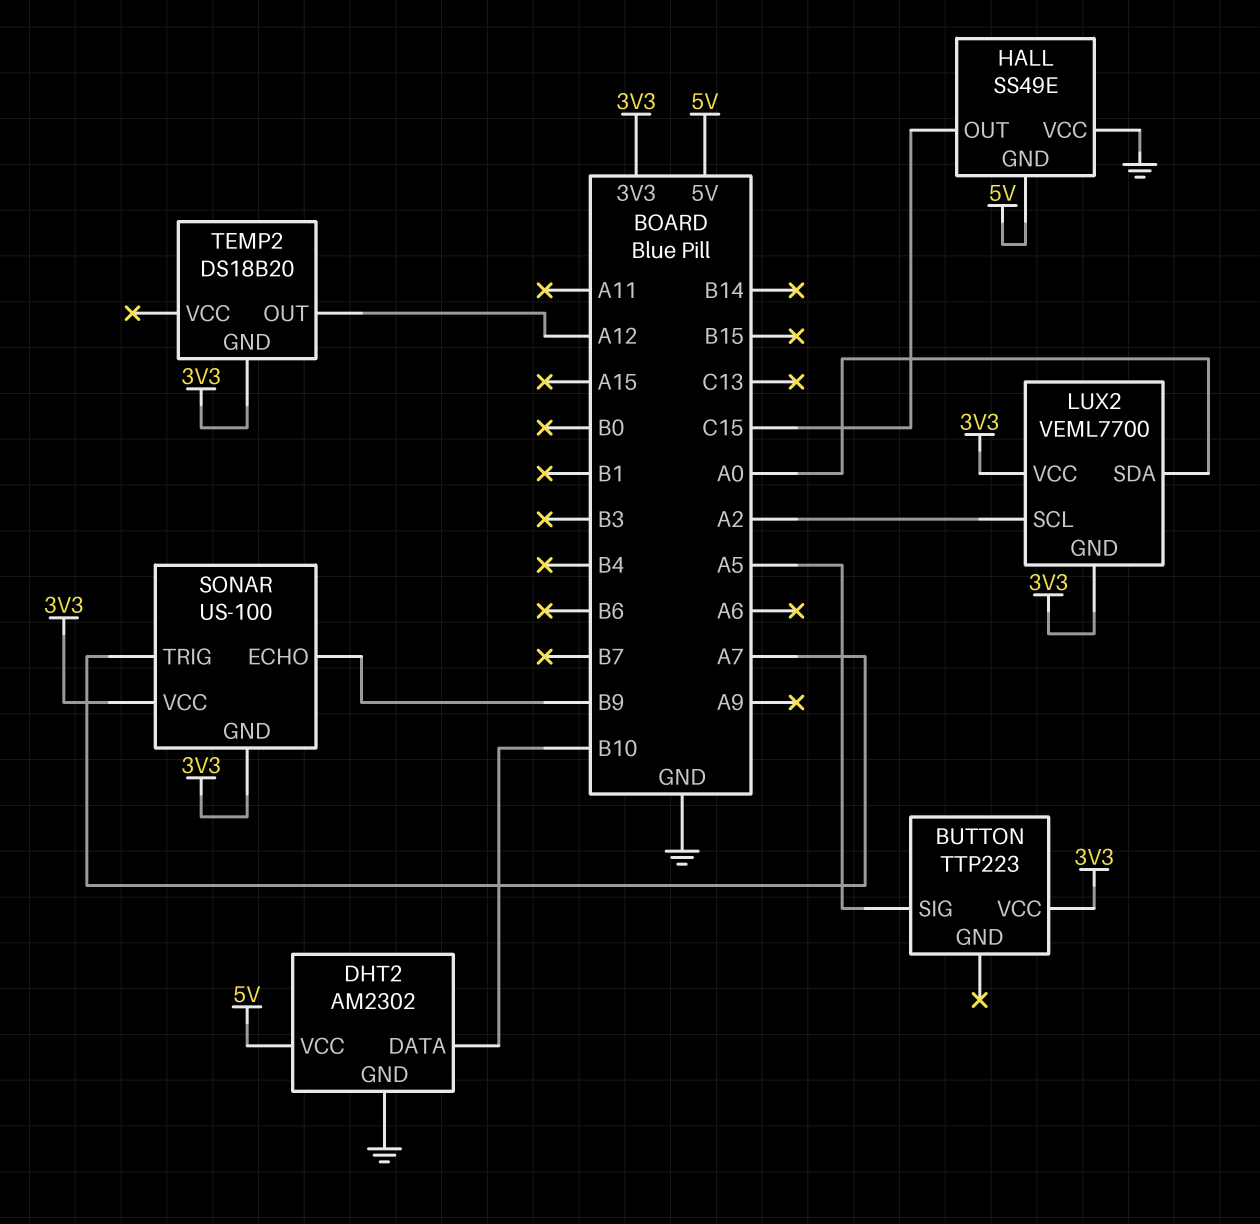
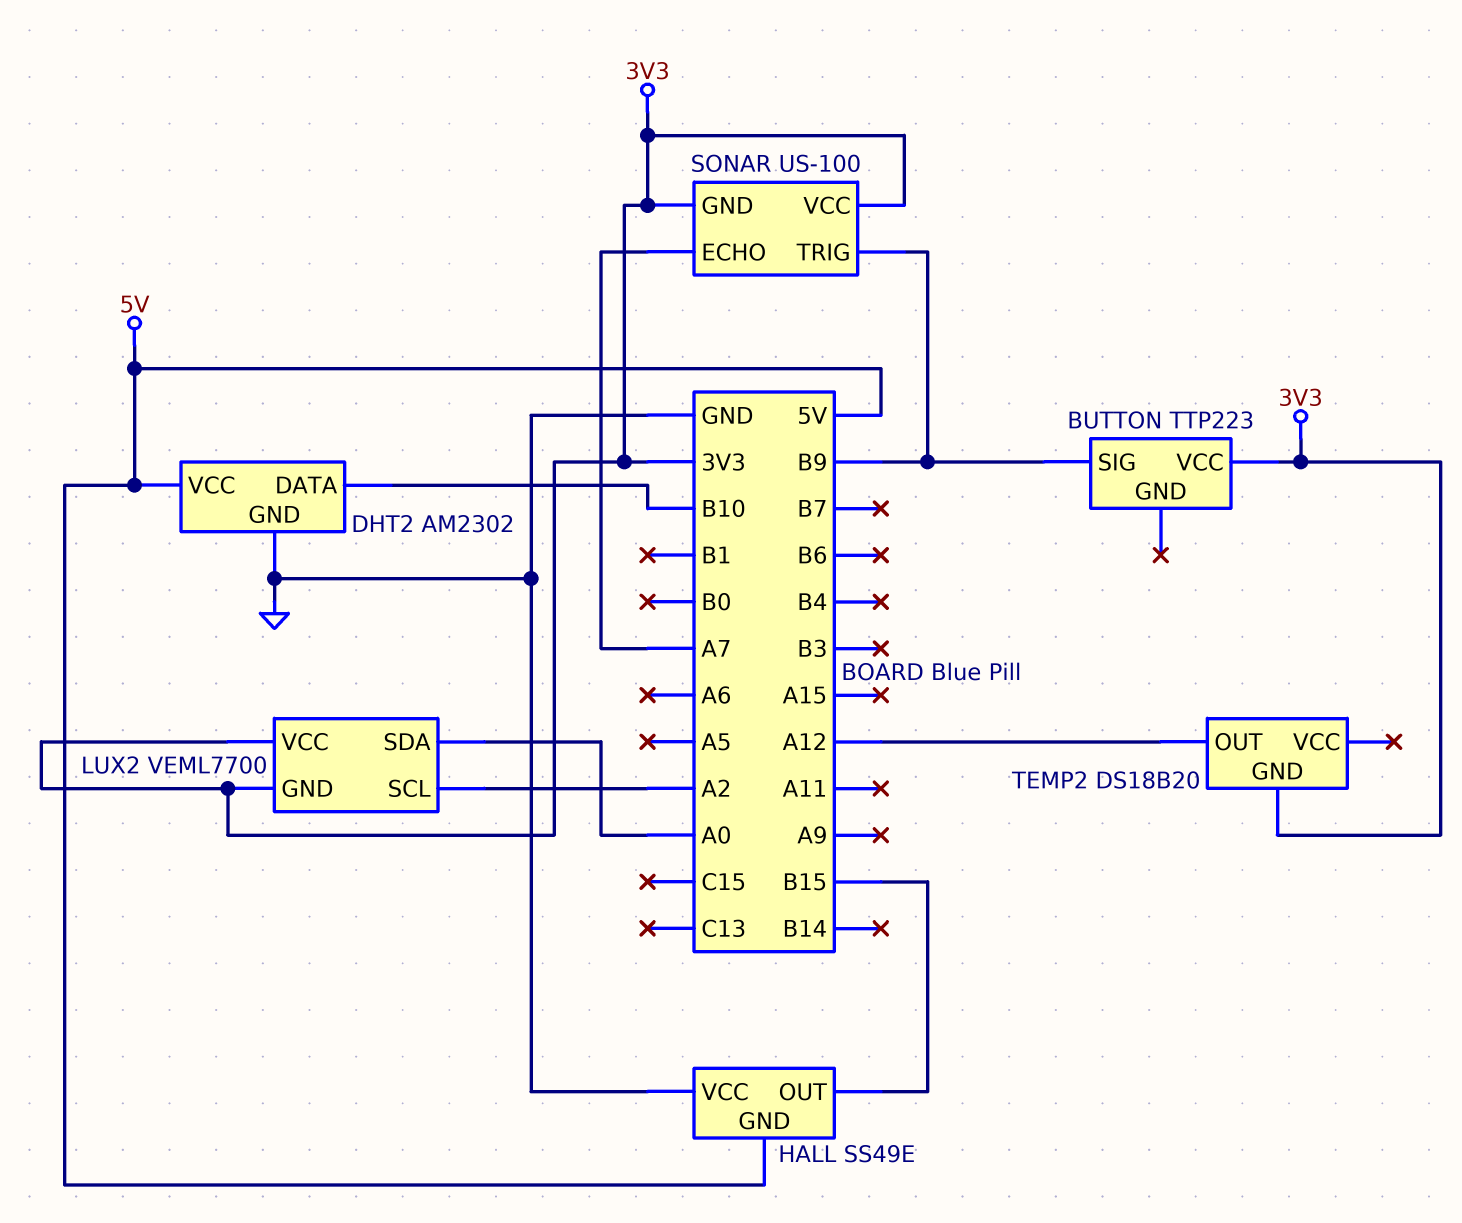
BUTTON pin SIG: A5 -> B9
HALL pin OUT: C15 -> B15
SONAR pin ECHO: B9 -> A7
SONAR pin TRIG: A7 -> B9

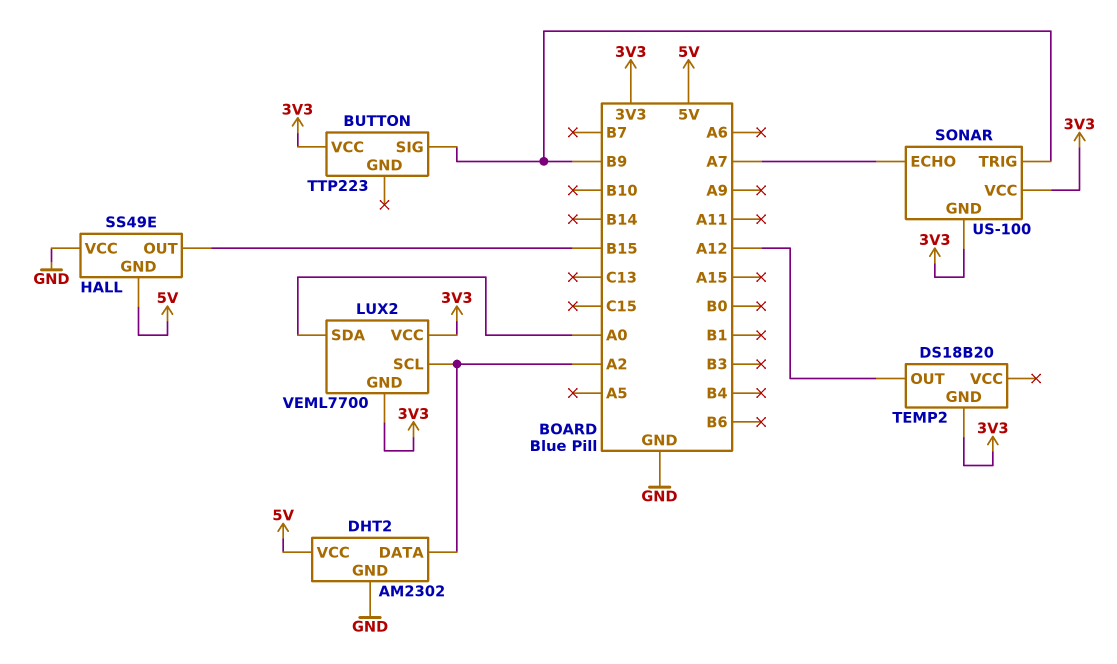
DHT2 pin DATA: B10 -> A2

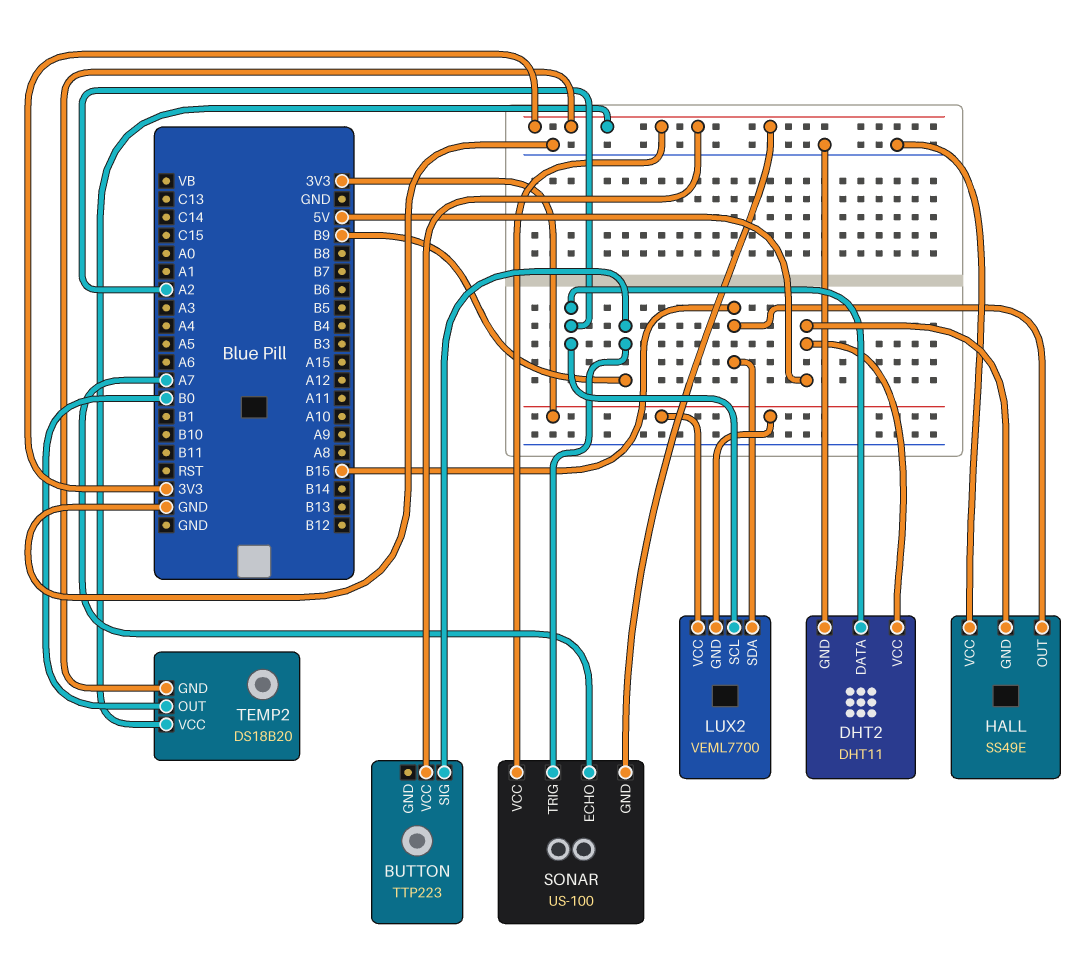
DHT2: AM2302 -> DHT11
LUX2 pin SDA: A0 -> B15
TEMP2 pin OUT: A12 -> B0
TEMP2 pin VCC: none -> 3V3

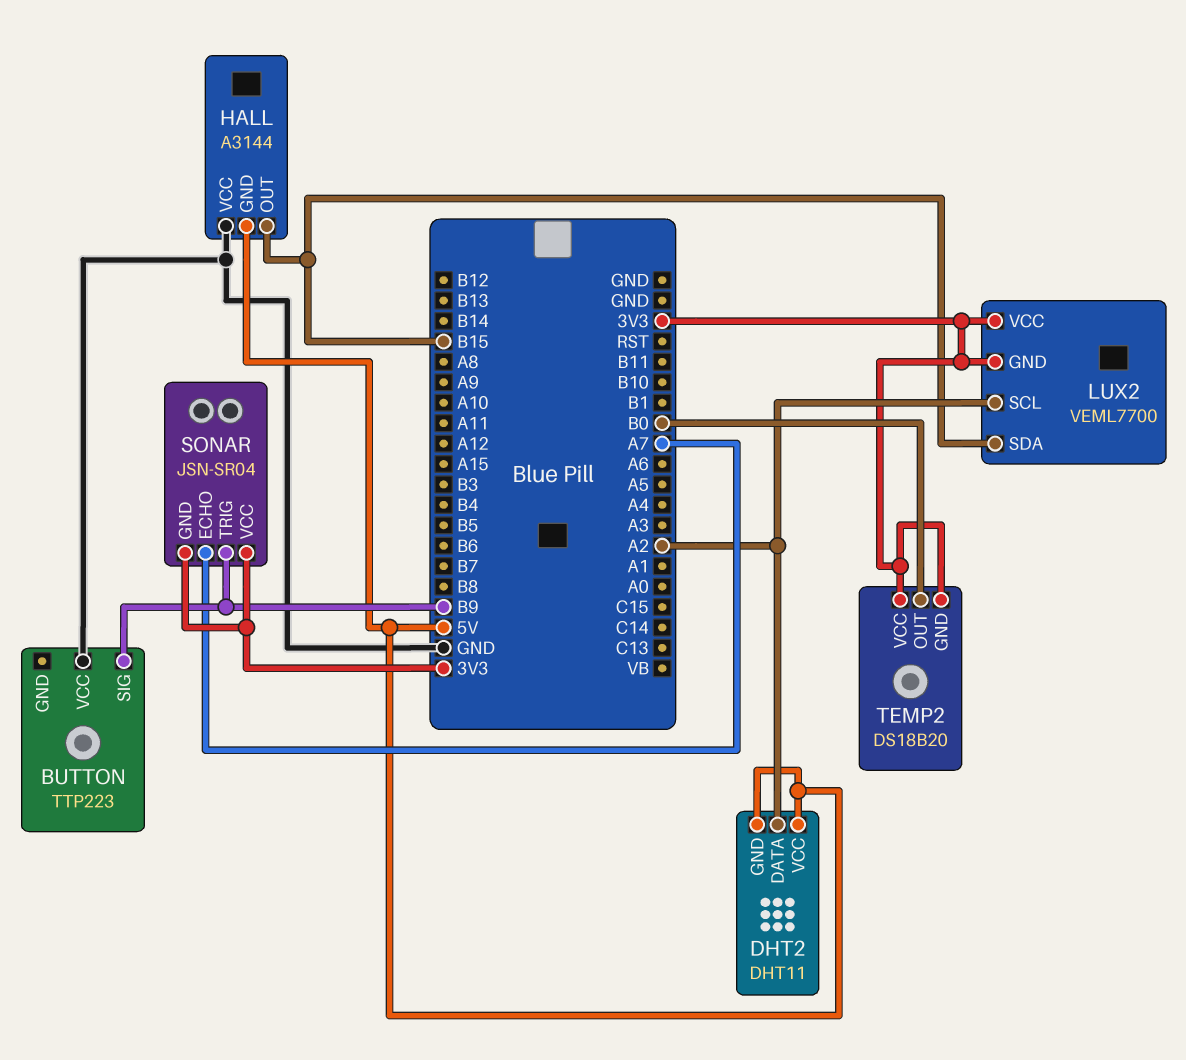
BUTTON pin VCC: 3V3 -> GND
DHT2 pin GND: GND -> 5V
HALL: SS49E -> A3144
SONAR: US-100 -> JSN-SR04

